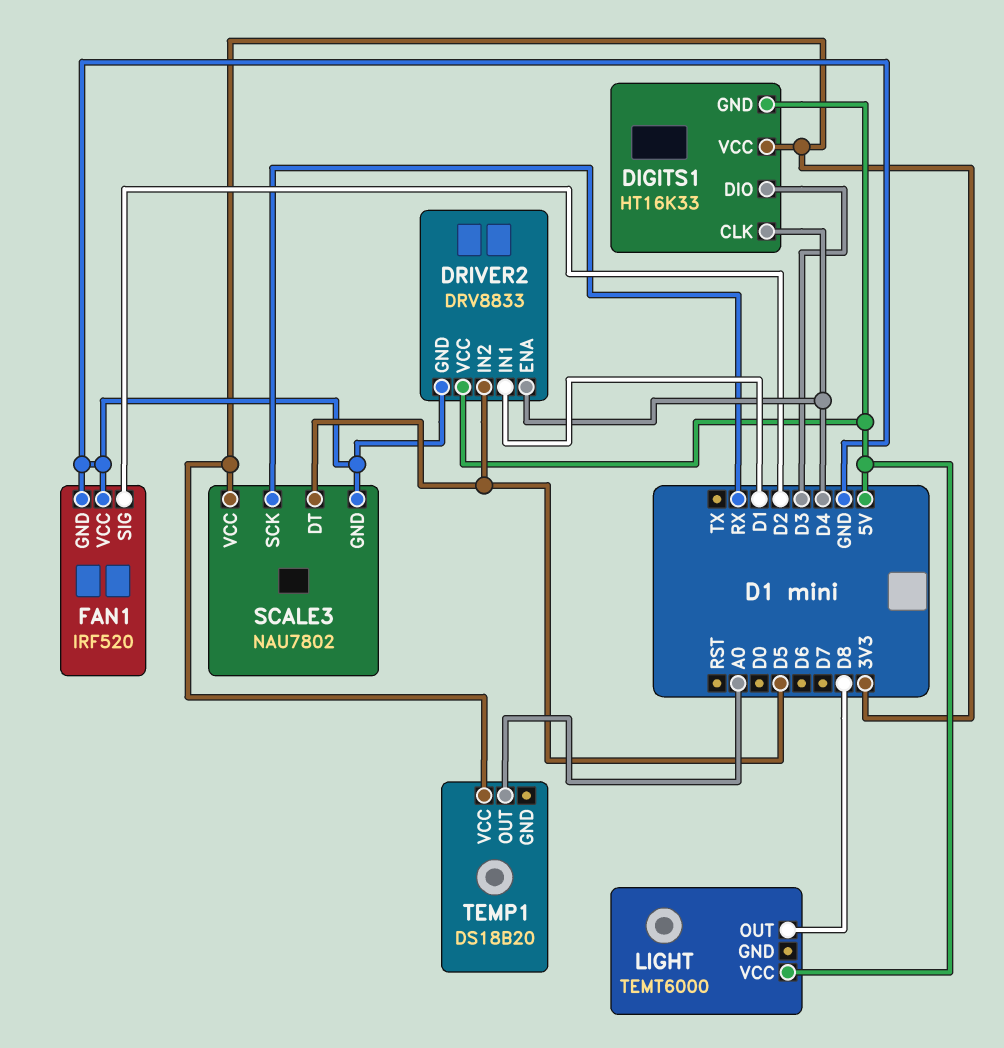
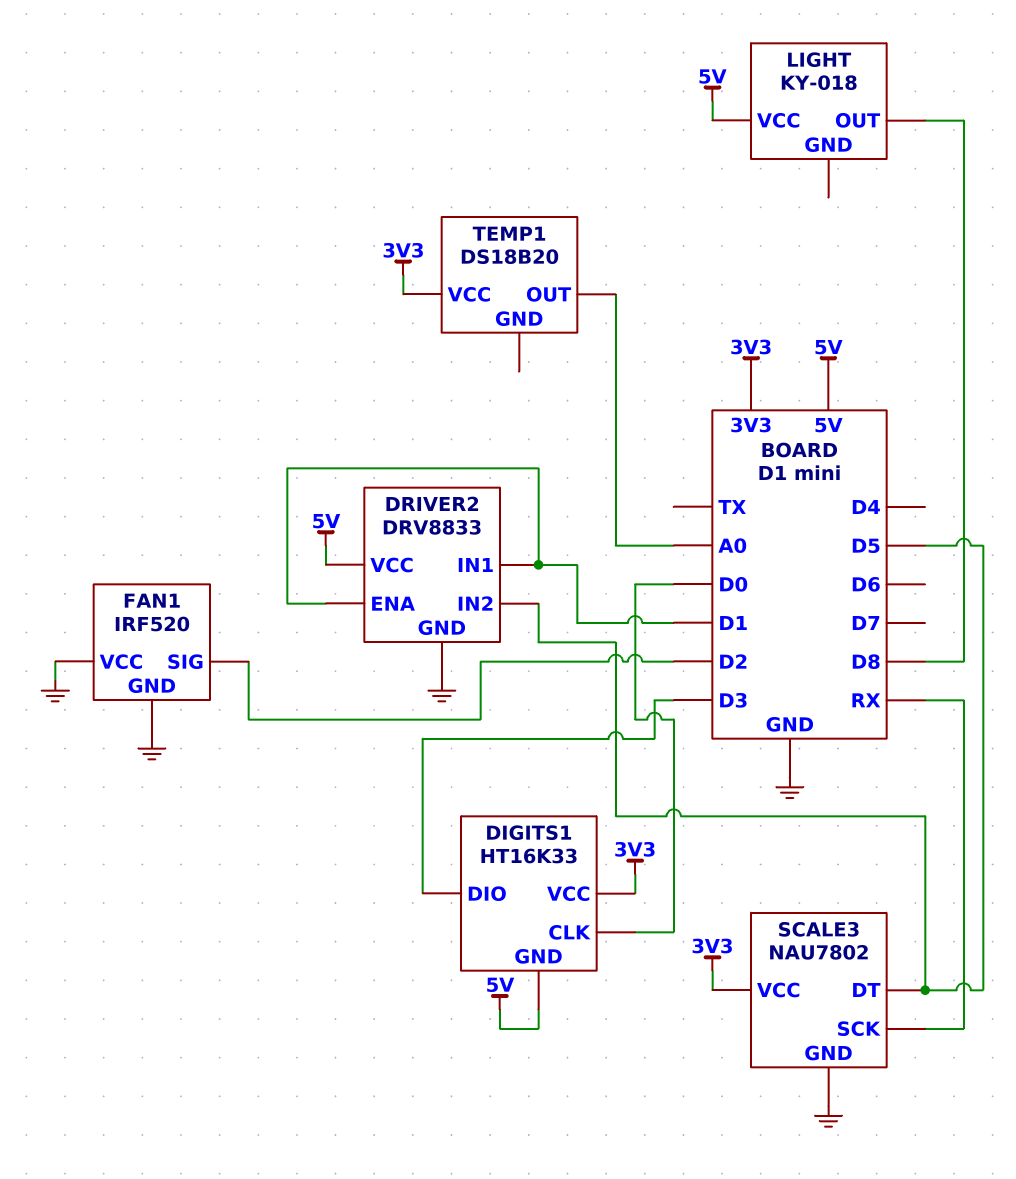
DIGITS1 pin CLK: D4 -> D0
DRIVER2 pin ENA: D4 -> D1
LIGHT: TEMT6000 -> KY-018

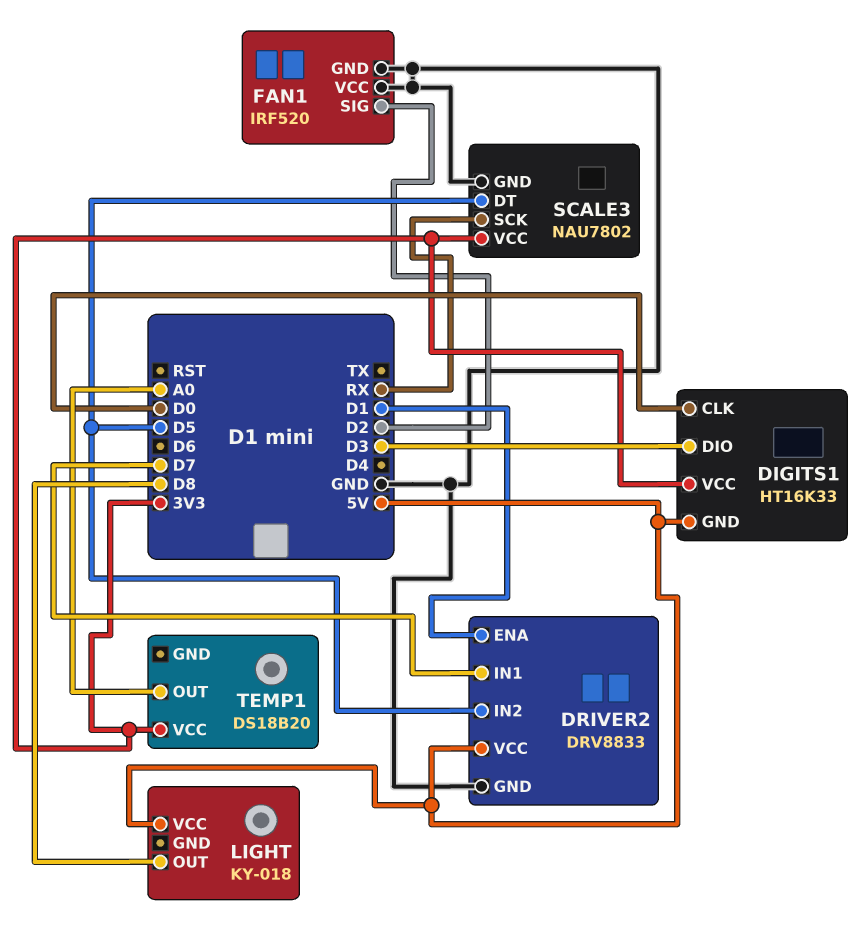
DRIVER2 pin IN1: D1 -> D7

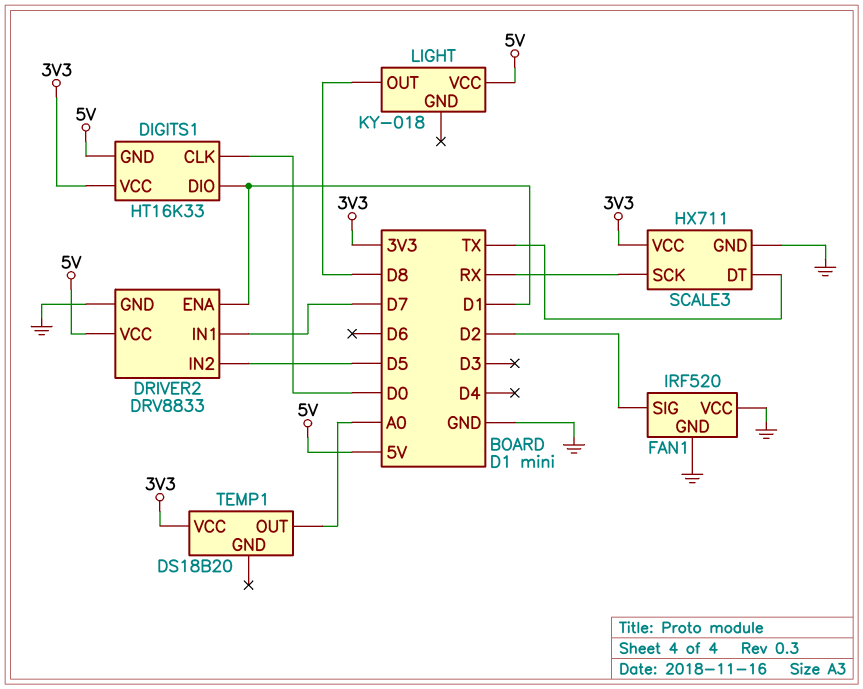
DIGITS1 pin DIO: D3 -> D1
SCALE3: NAU7802 -> HX711
SCALE3 pin DT: D5 -> TX

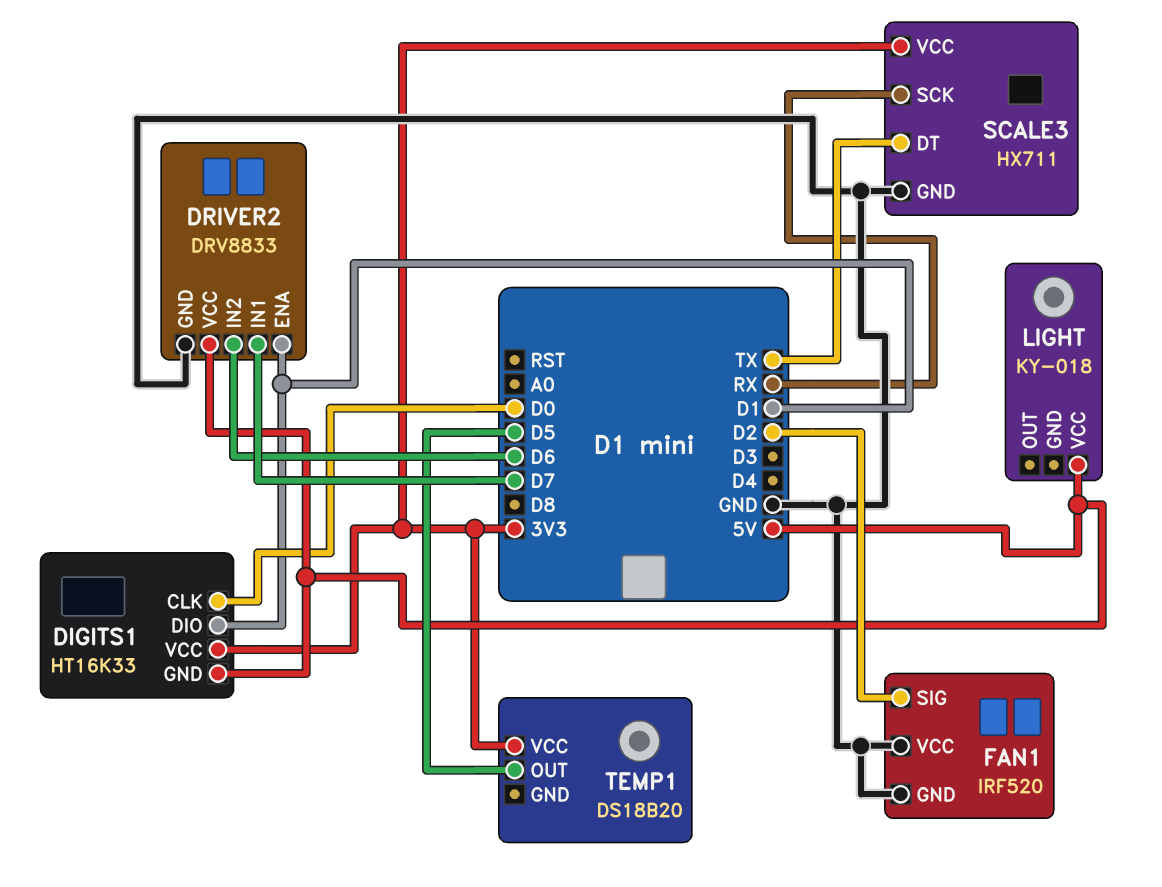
DRIVER2 pin IN2: D5 -> D6
LIGHT pin OUT: D8 -> none
TEMP1 pin OUT: A0 -> D5

